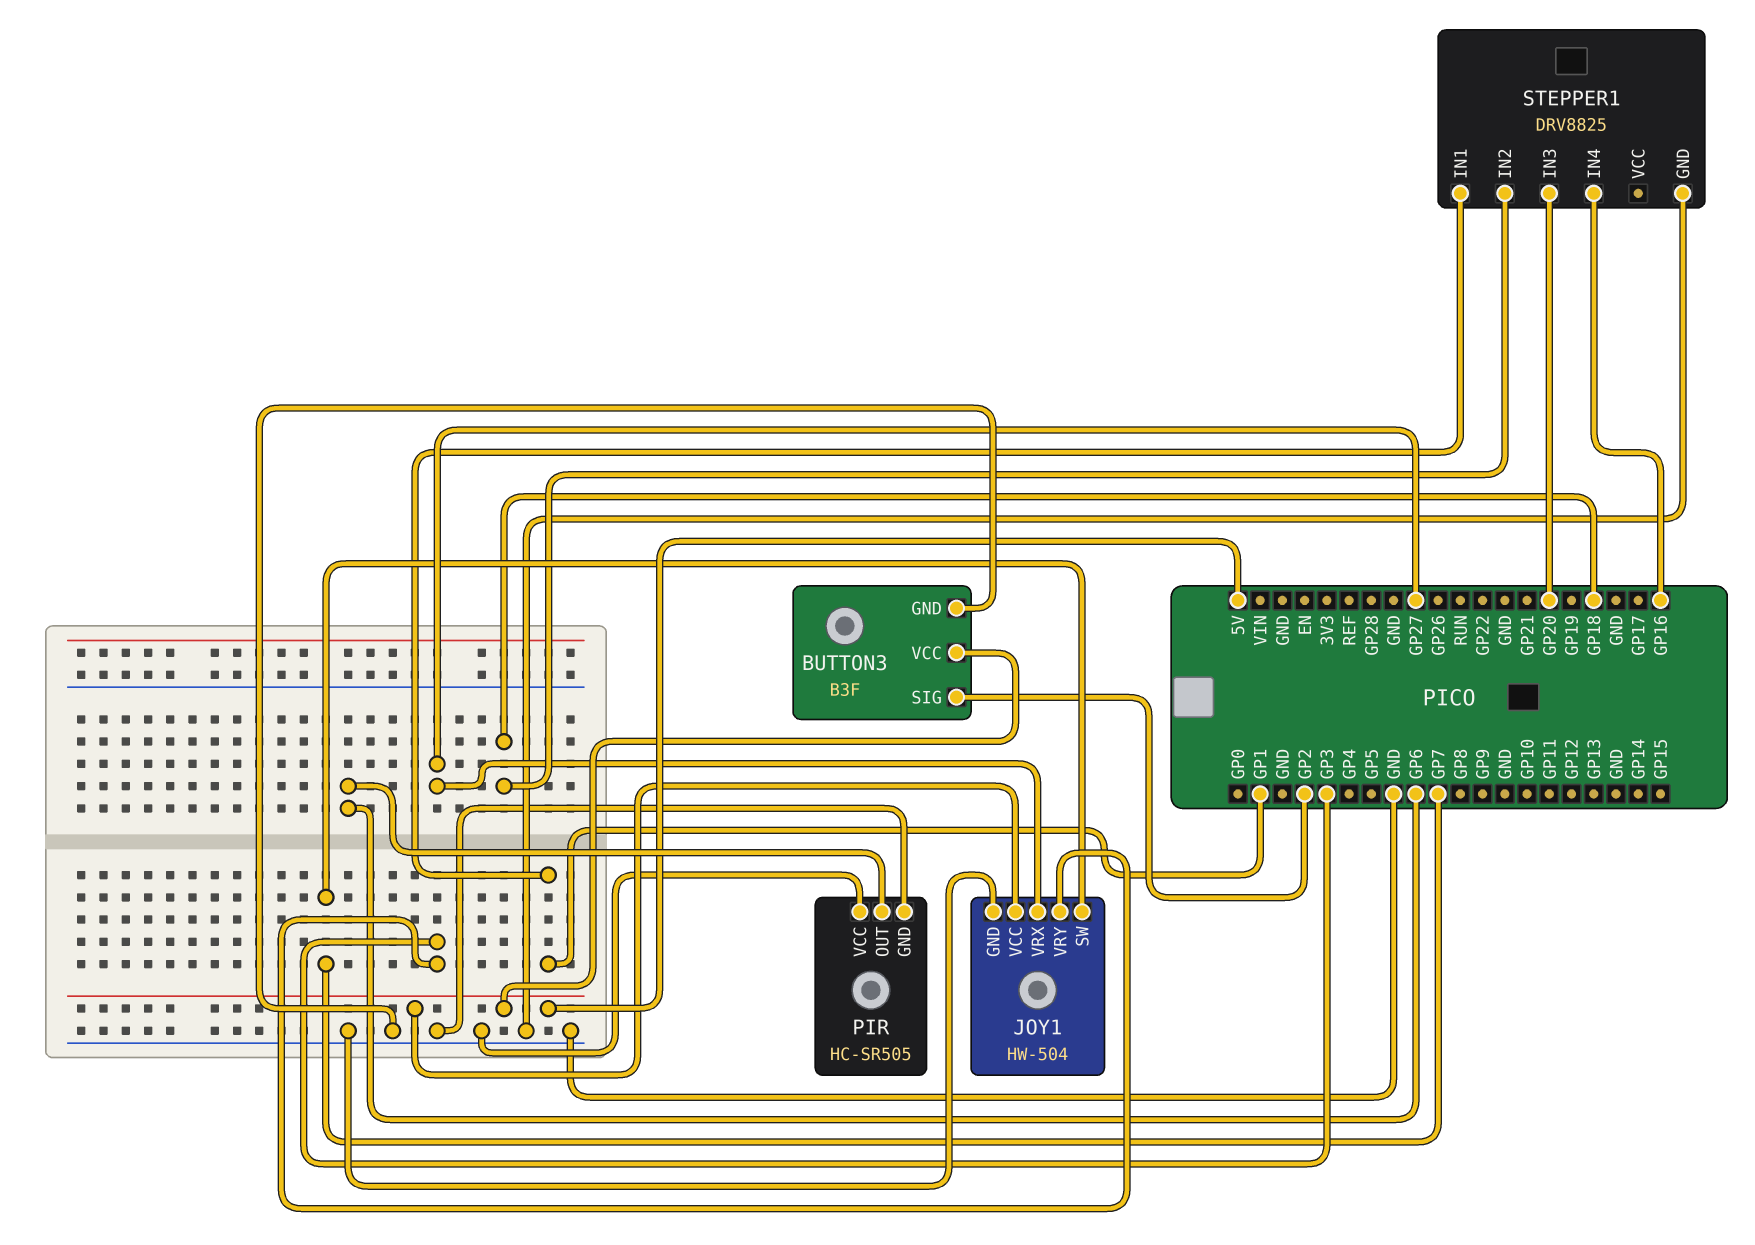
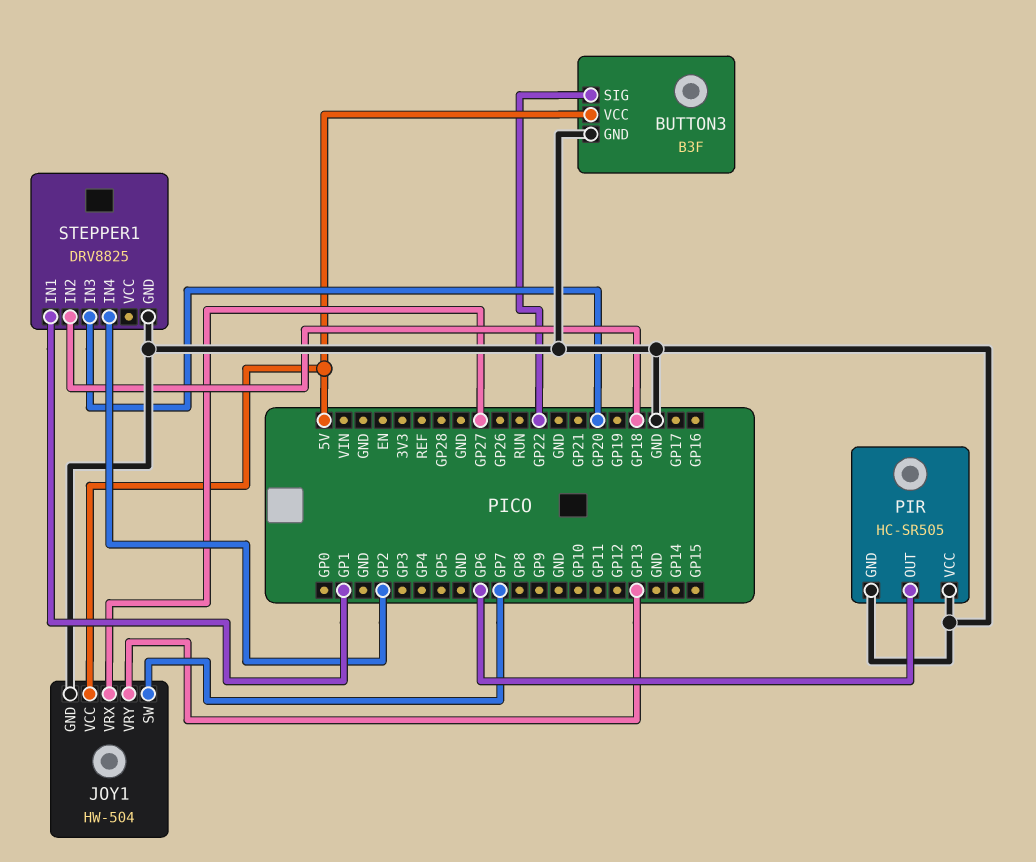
BUTTON3 pin SIG: GP2 -> GP22
JOY1 pin VRY: GP3 -> GP13
STEPPER1 pin IN4: GP16 -> GP2

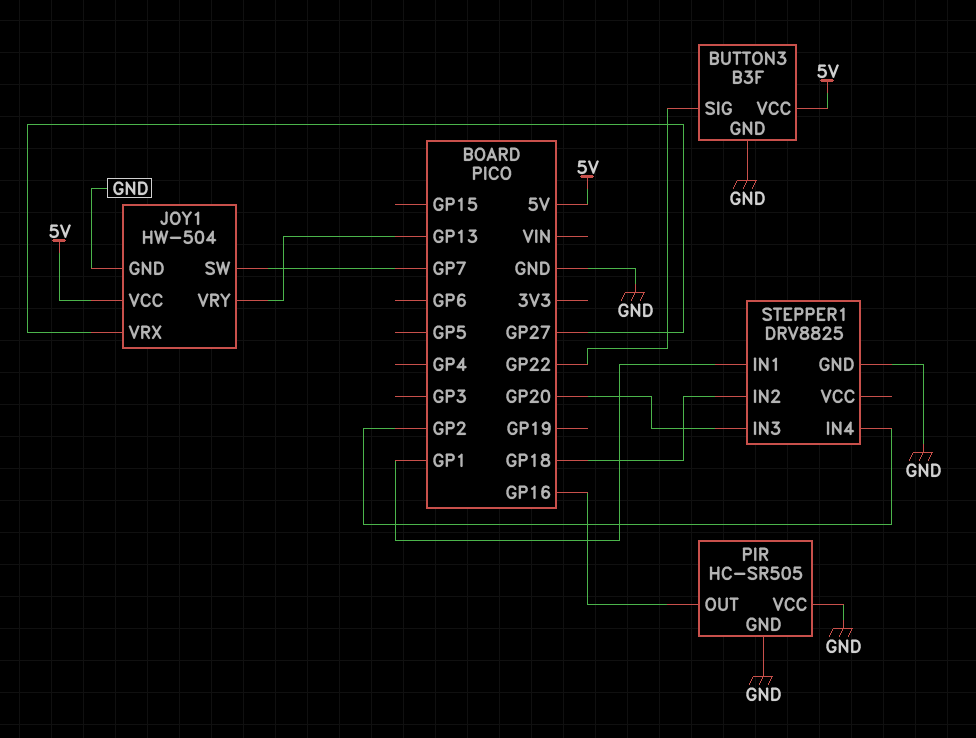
PIR pin OUT: GP6 -> GP16

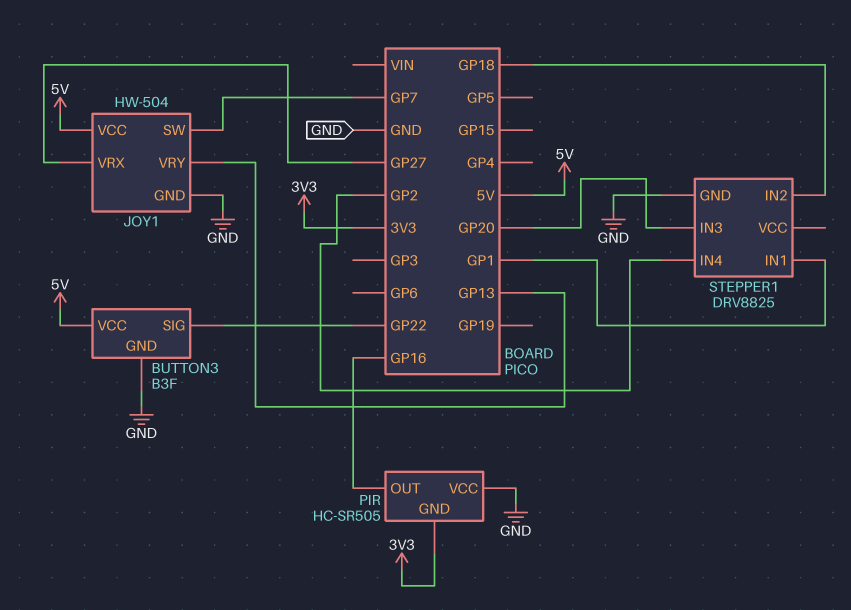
PIR pin GND: GND -> 3V3

